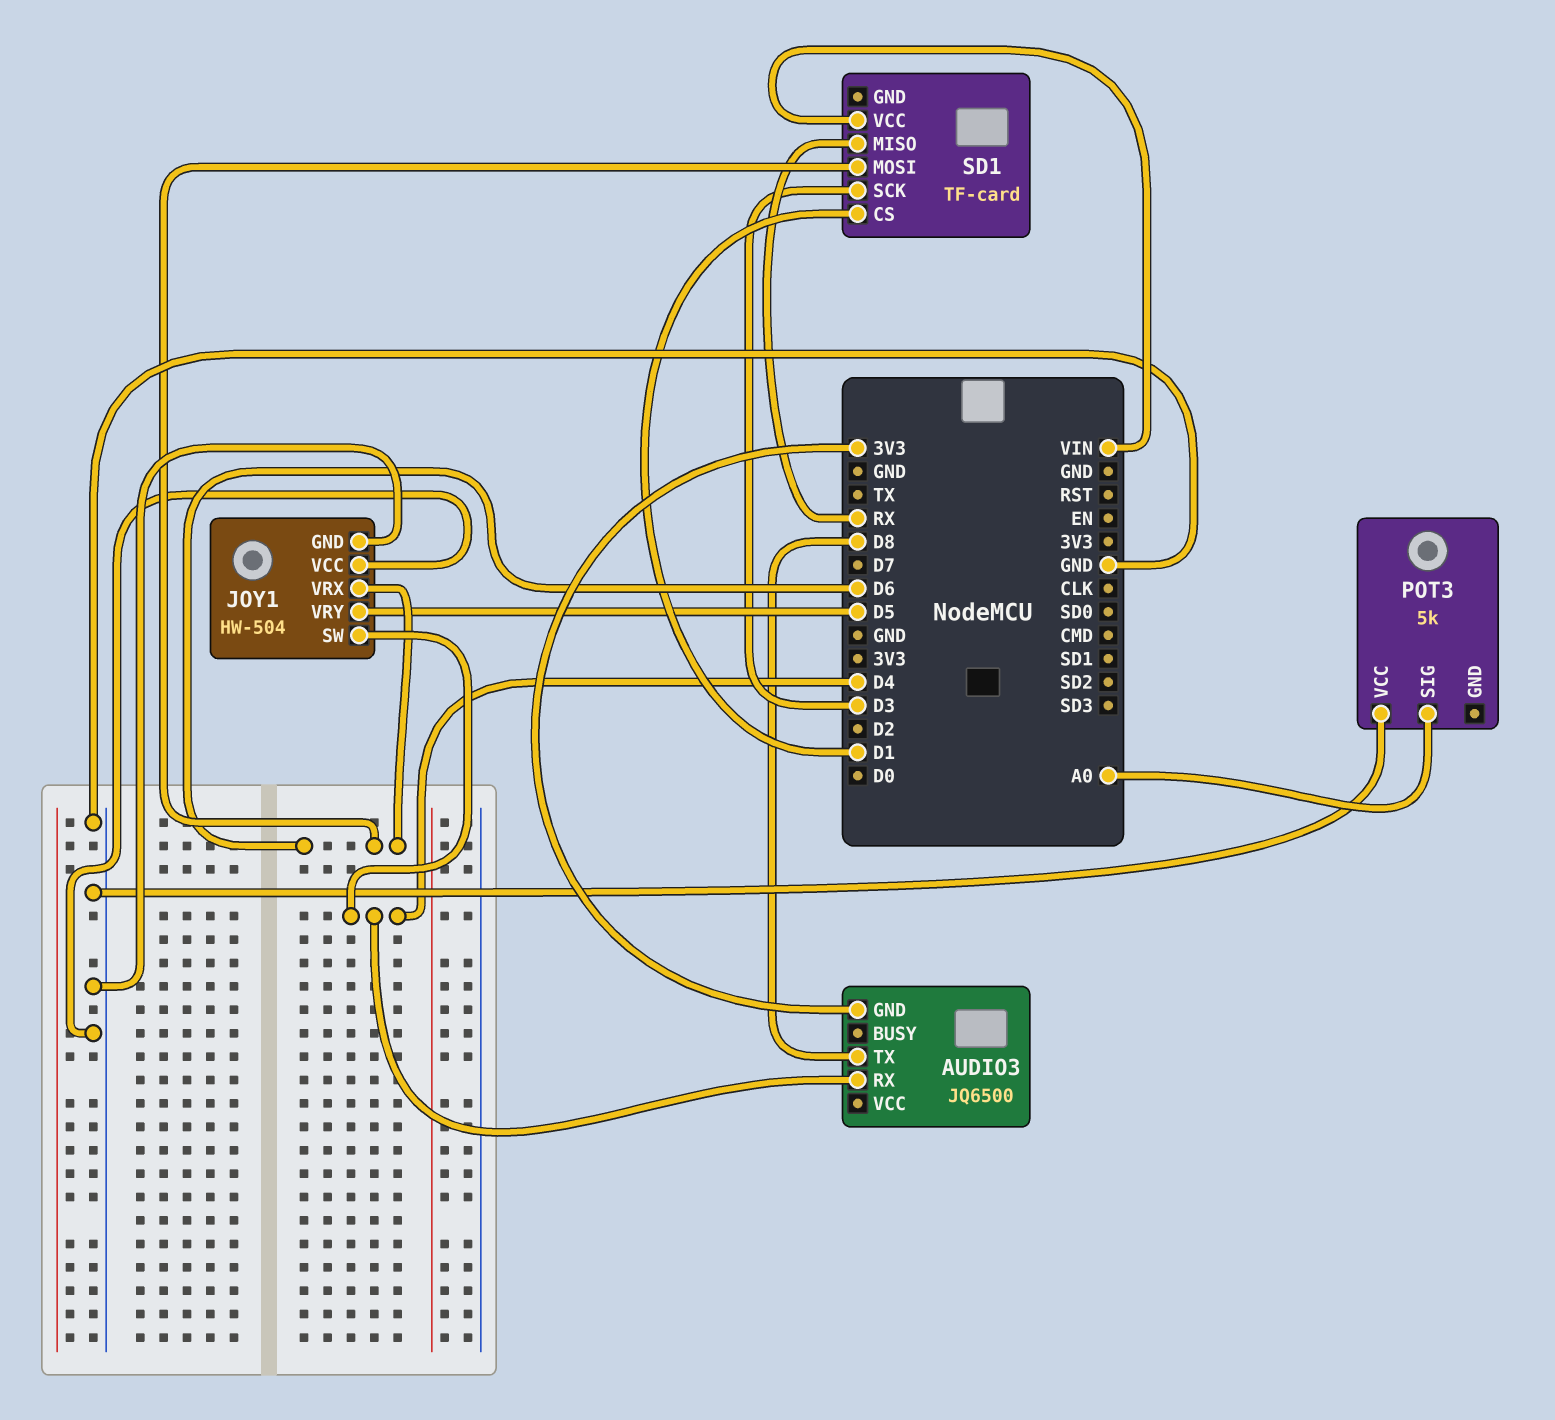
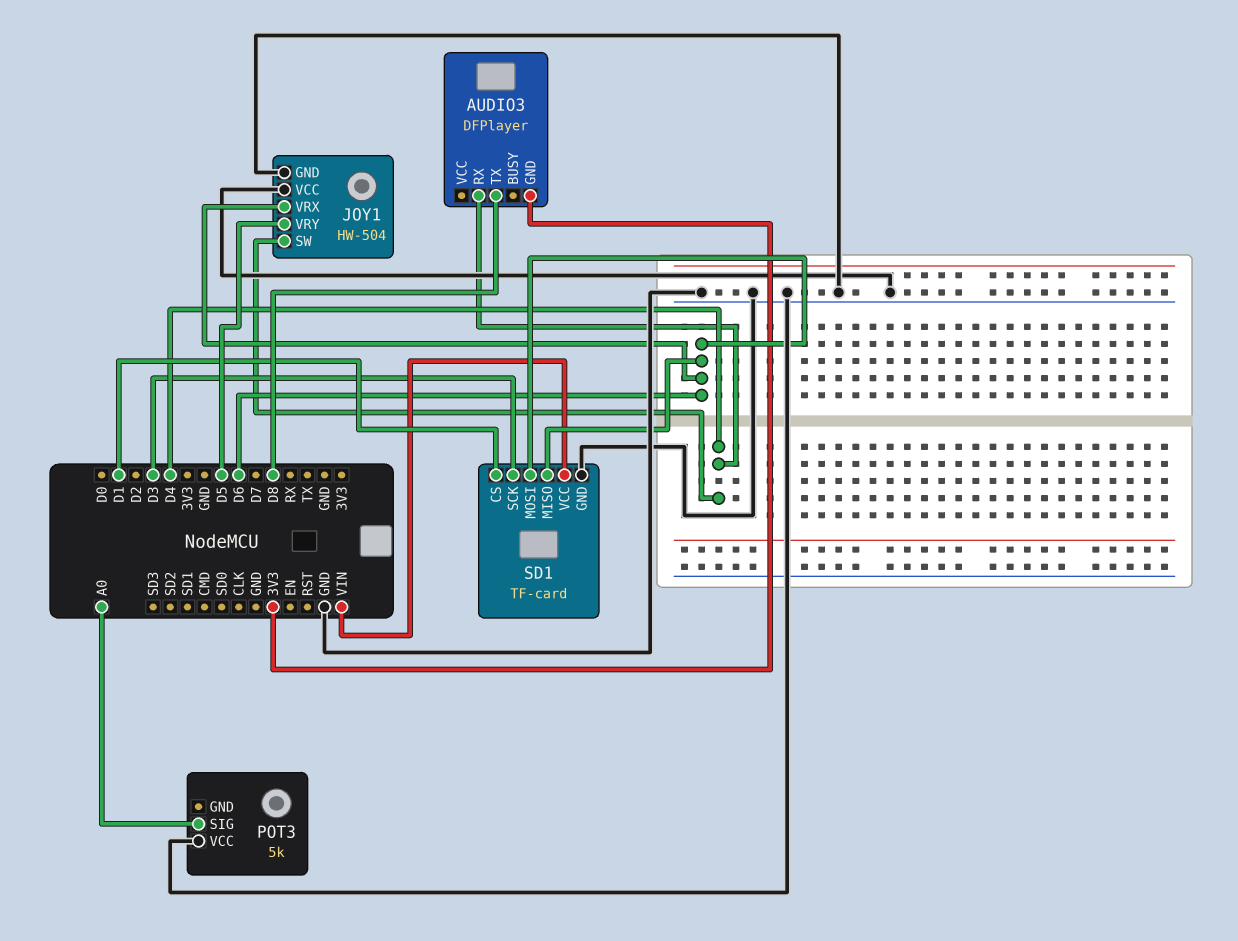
AUDIO3: JQ6500 -> DFPlayer
SD1 pin GND: none -> GND
SD1 pin MISO: RX -> D6

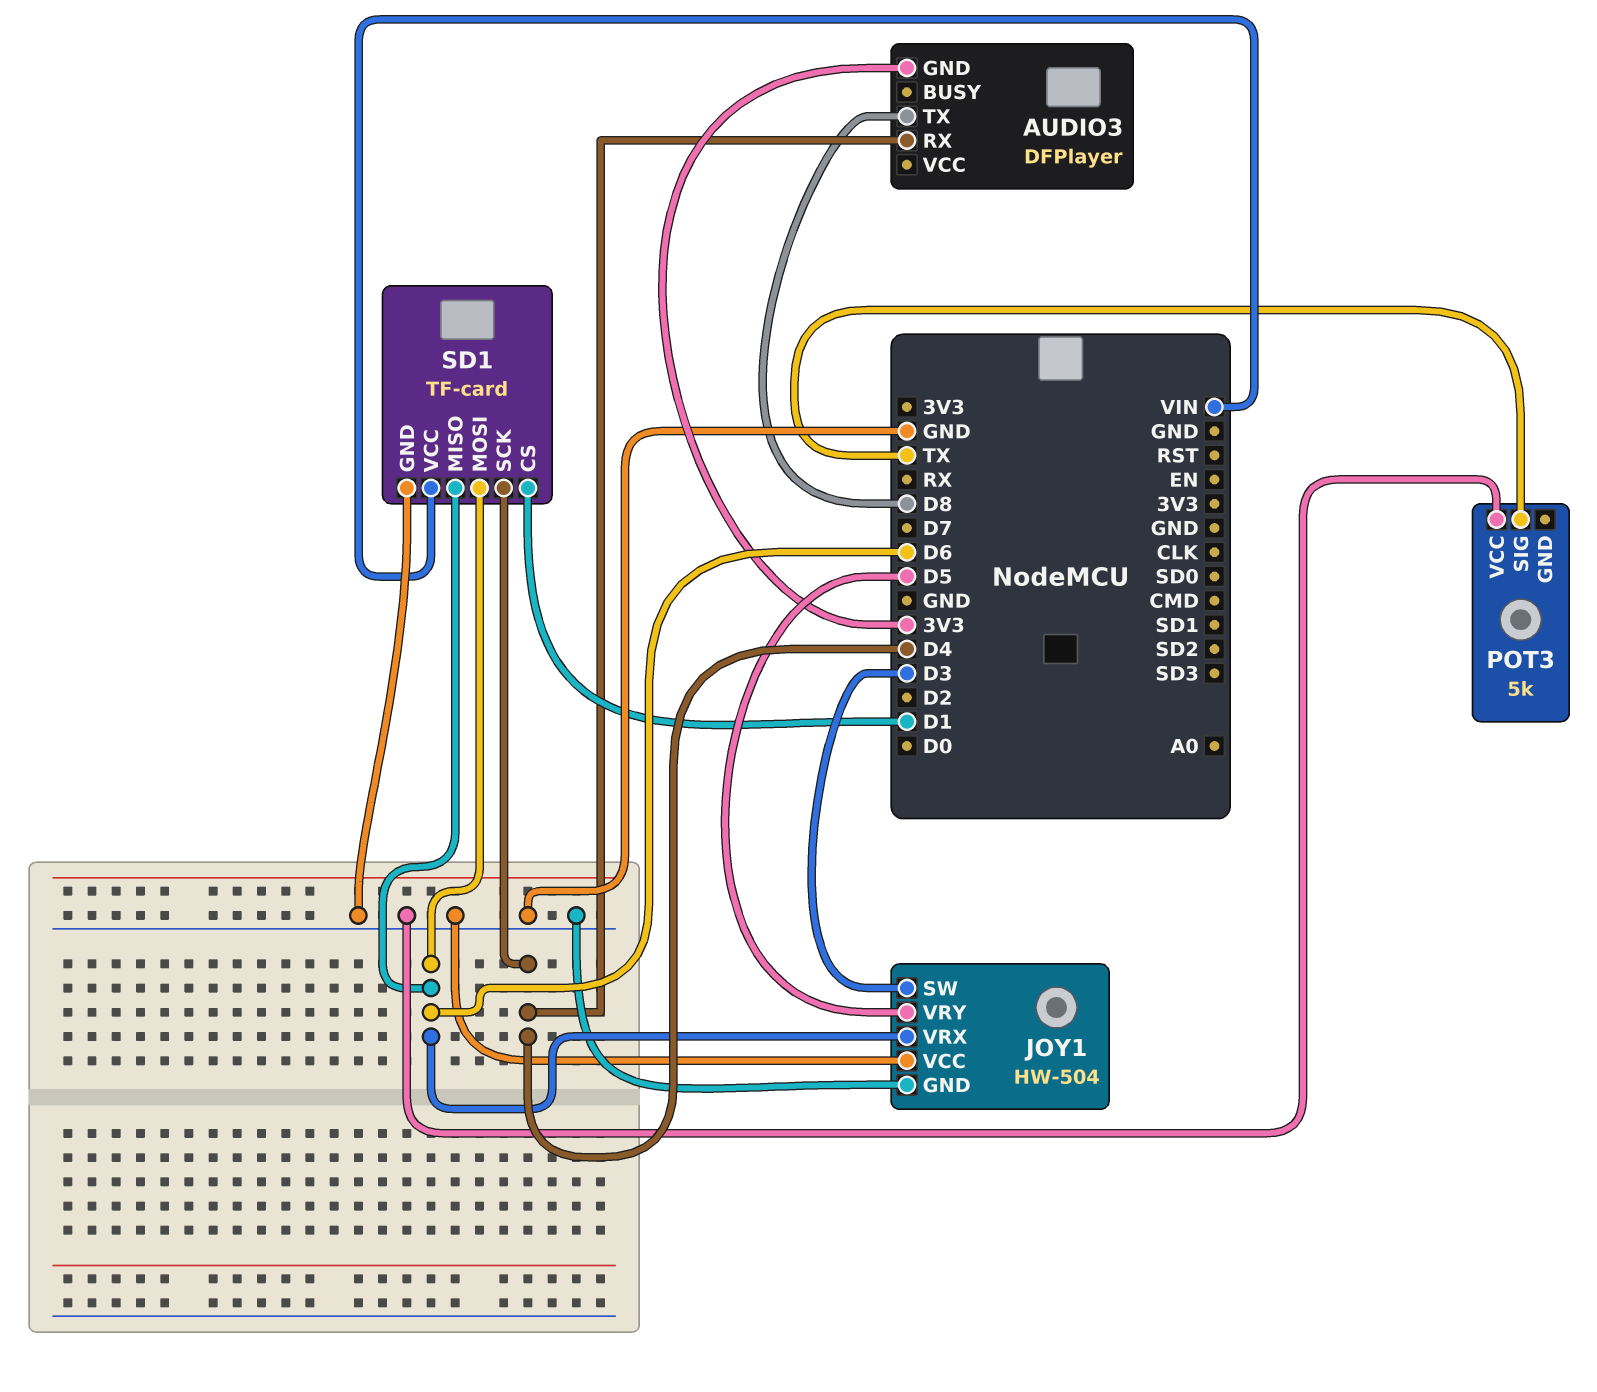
JOY1 pin SW: D4 -> D3
POT3 pin SIG: A0 -> TX
SD1 pin SCK: D3 -> D4

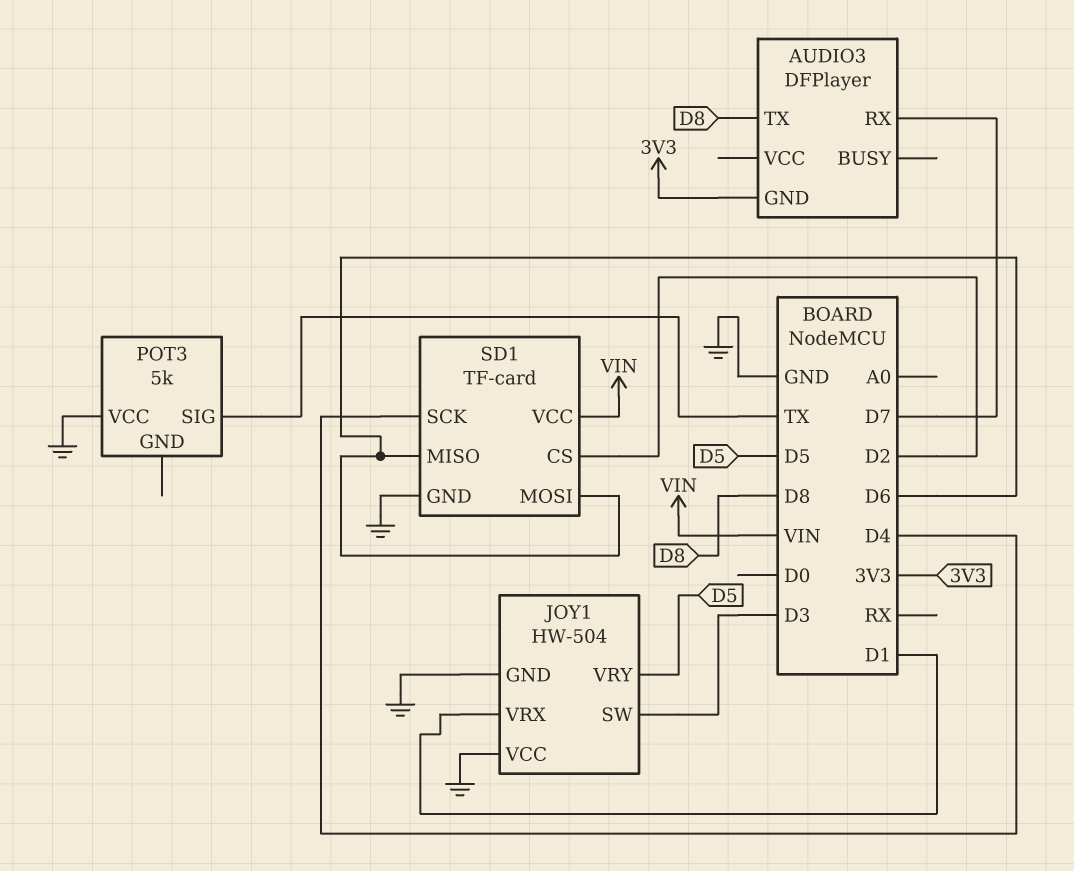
AUDIO3 pin RX: D4 -> D7
JOY1 pin VRX: D6 -> D1
SD1 pin CS: D1 -> D2

